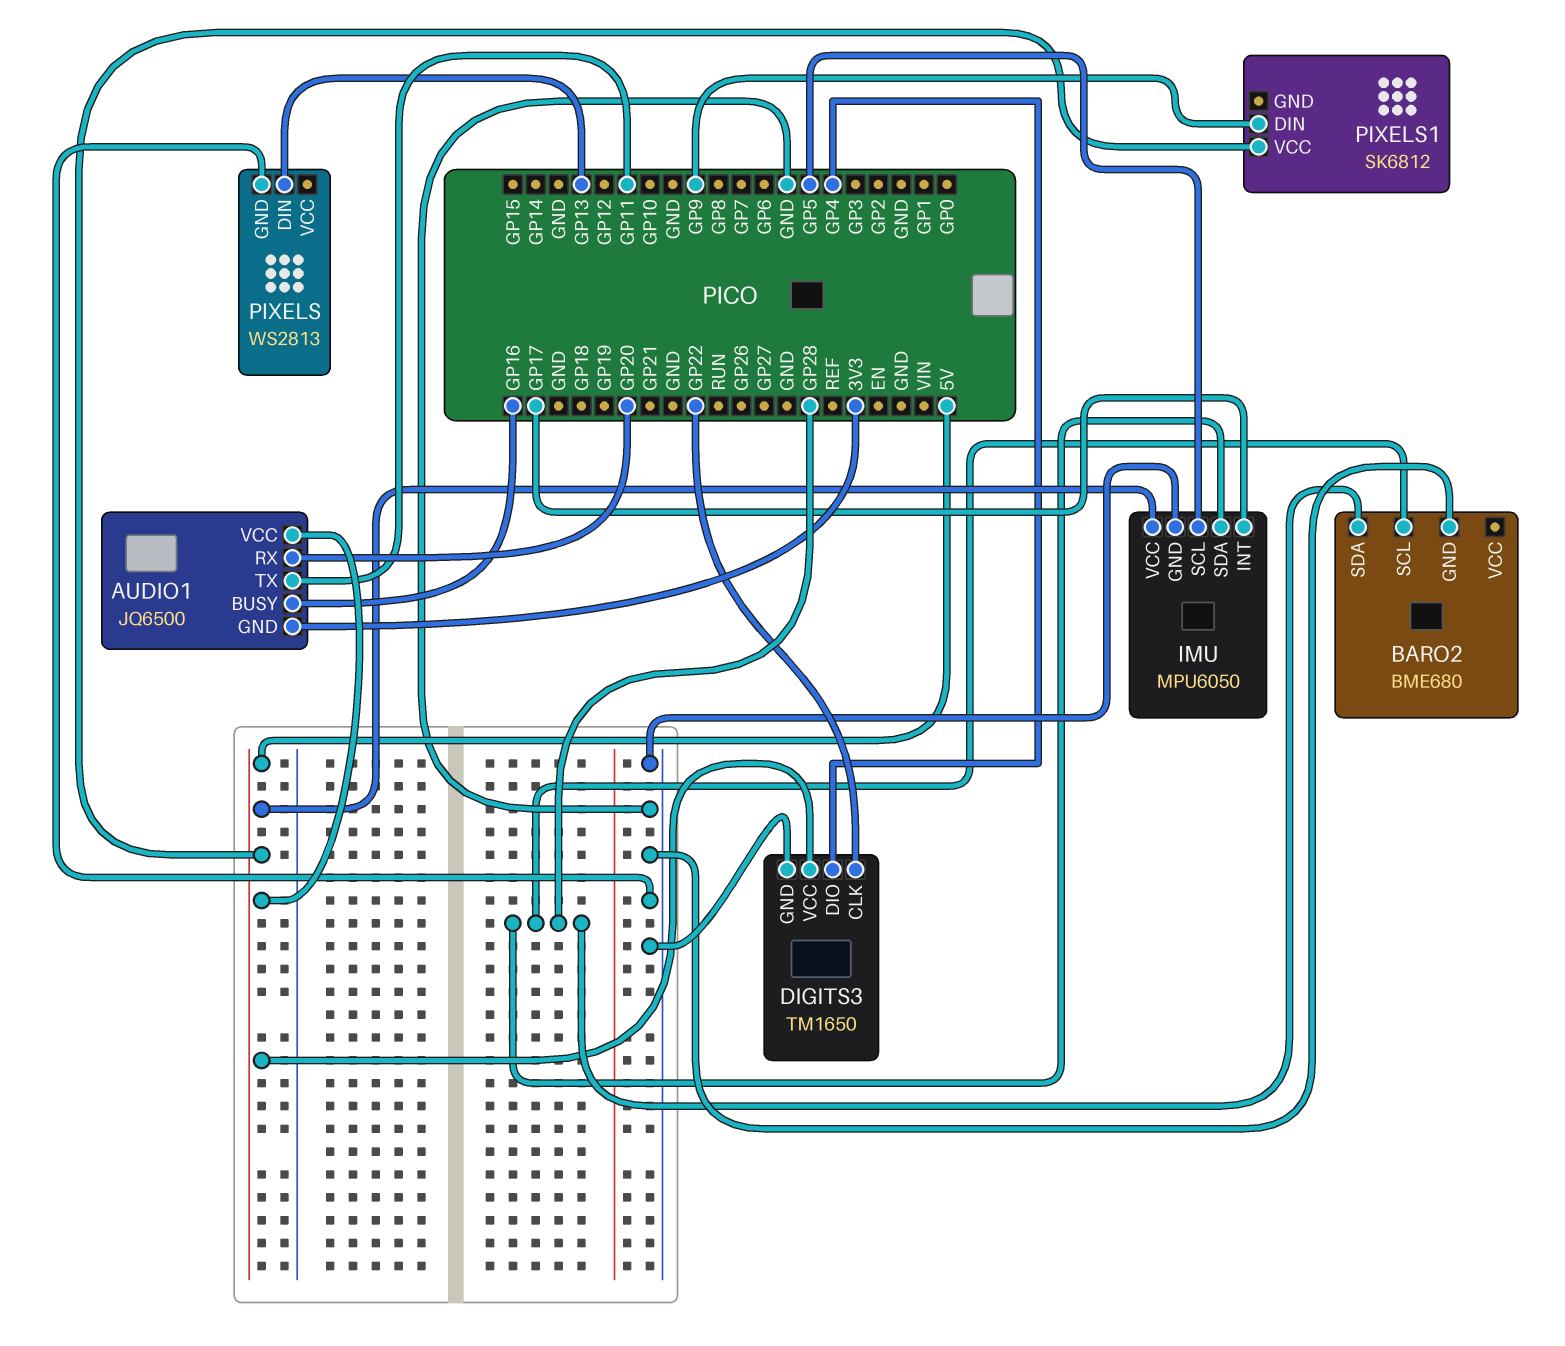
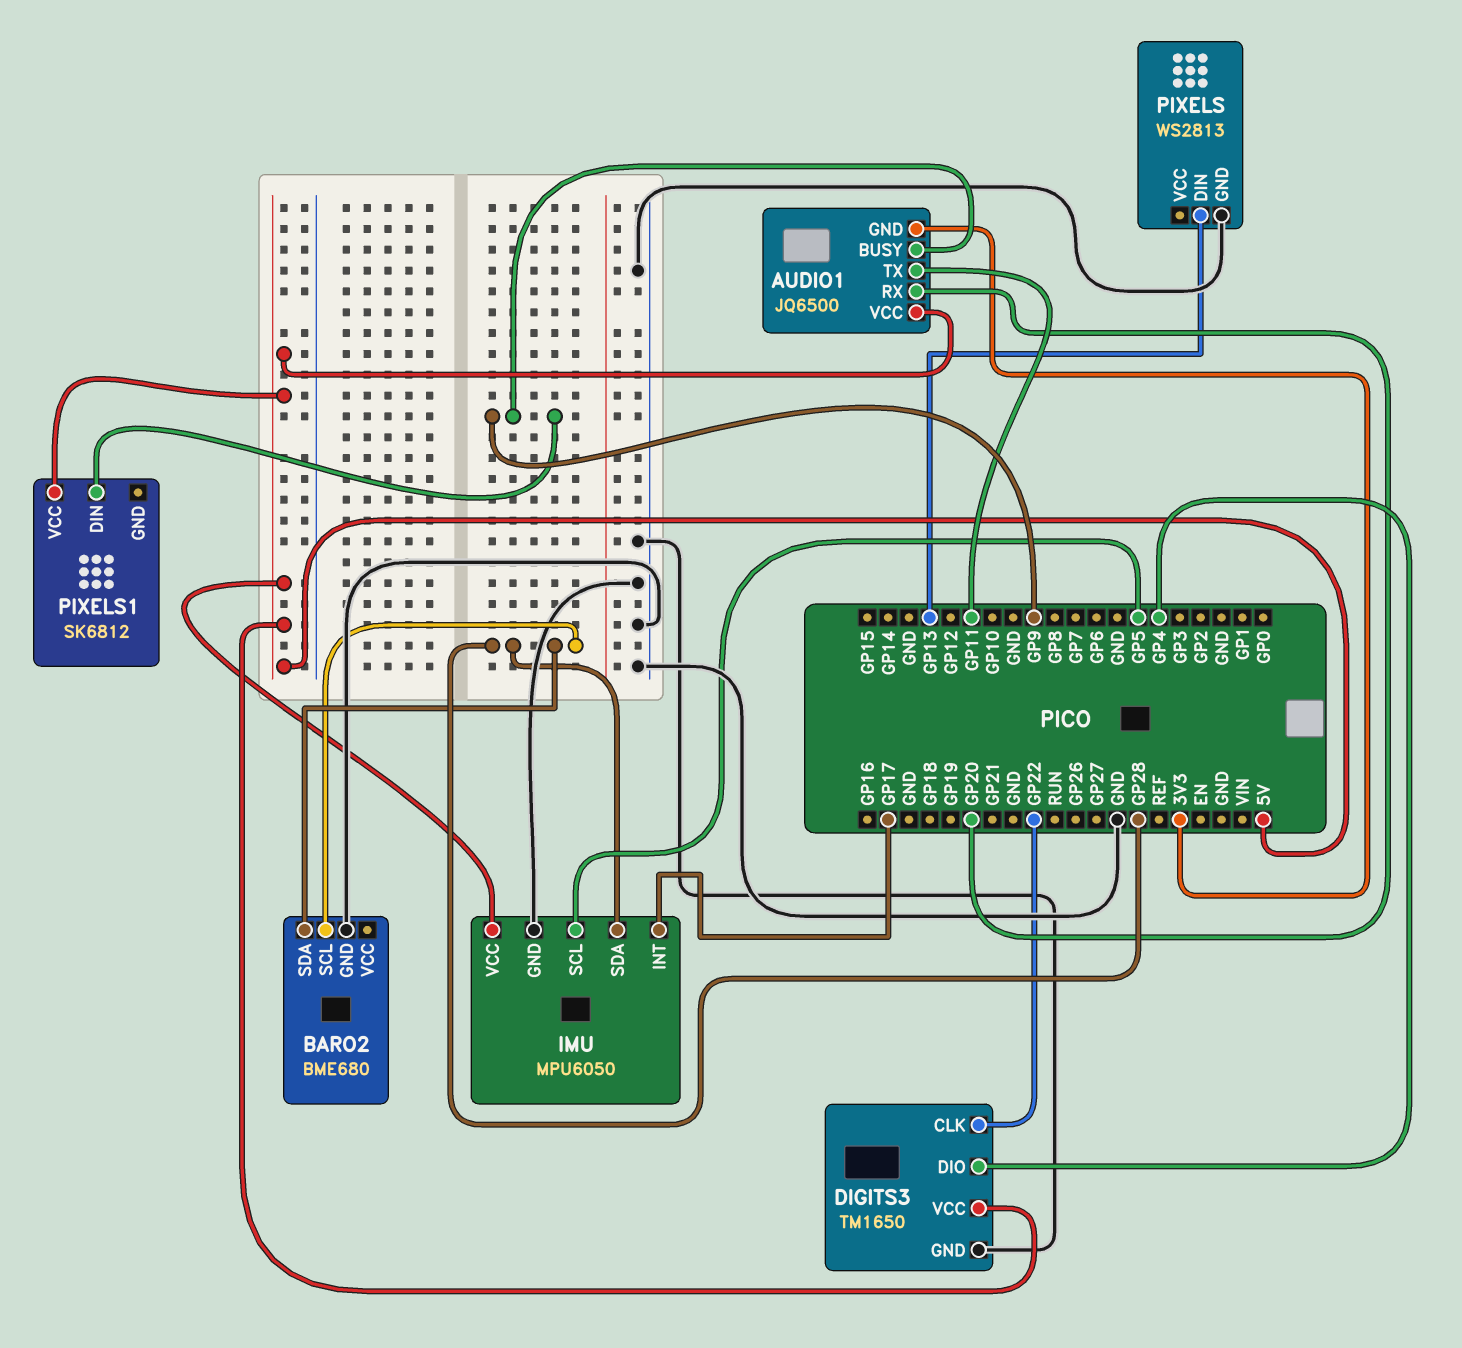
AUDIO1 pin BUSY: GP16 -> GP9

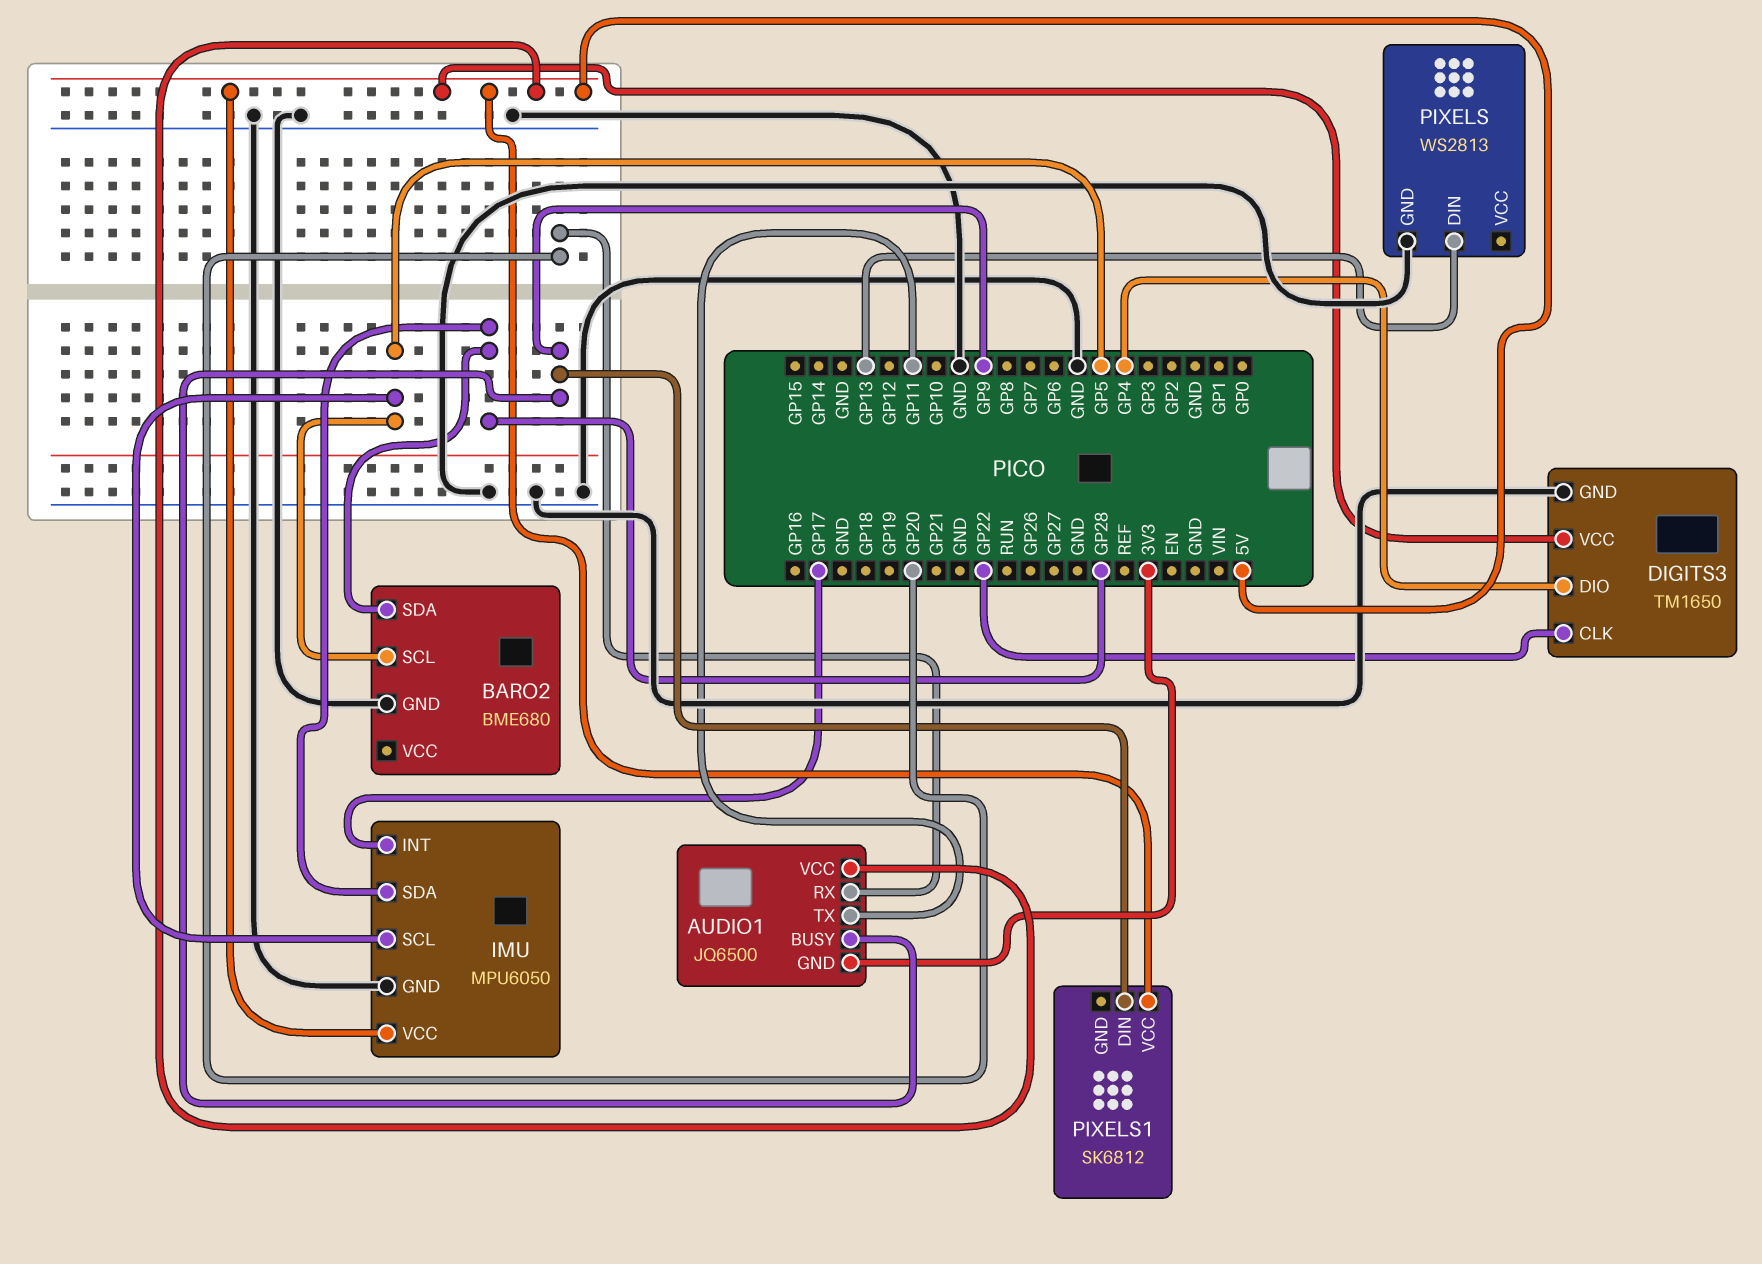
BARO2 pin SCL: GP28 -> GP5

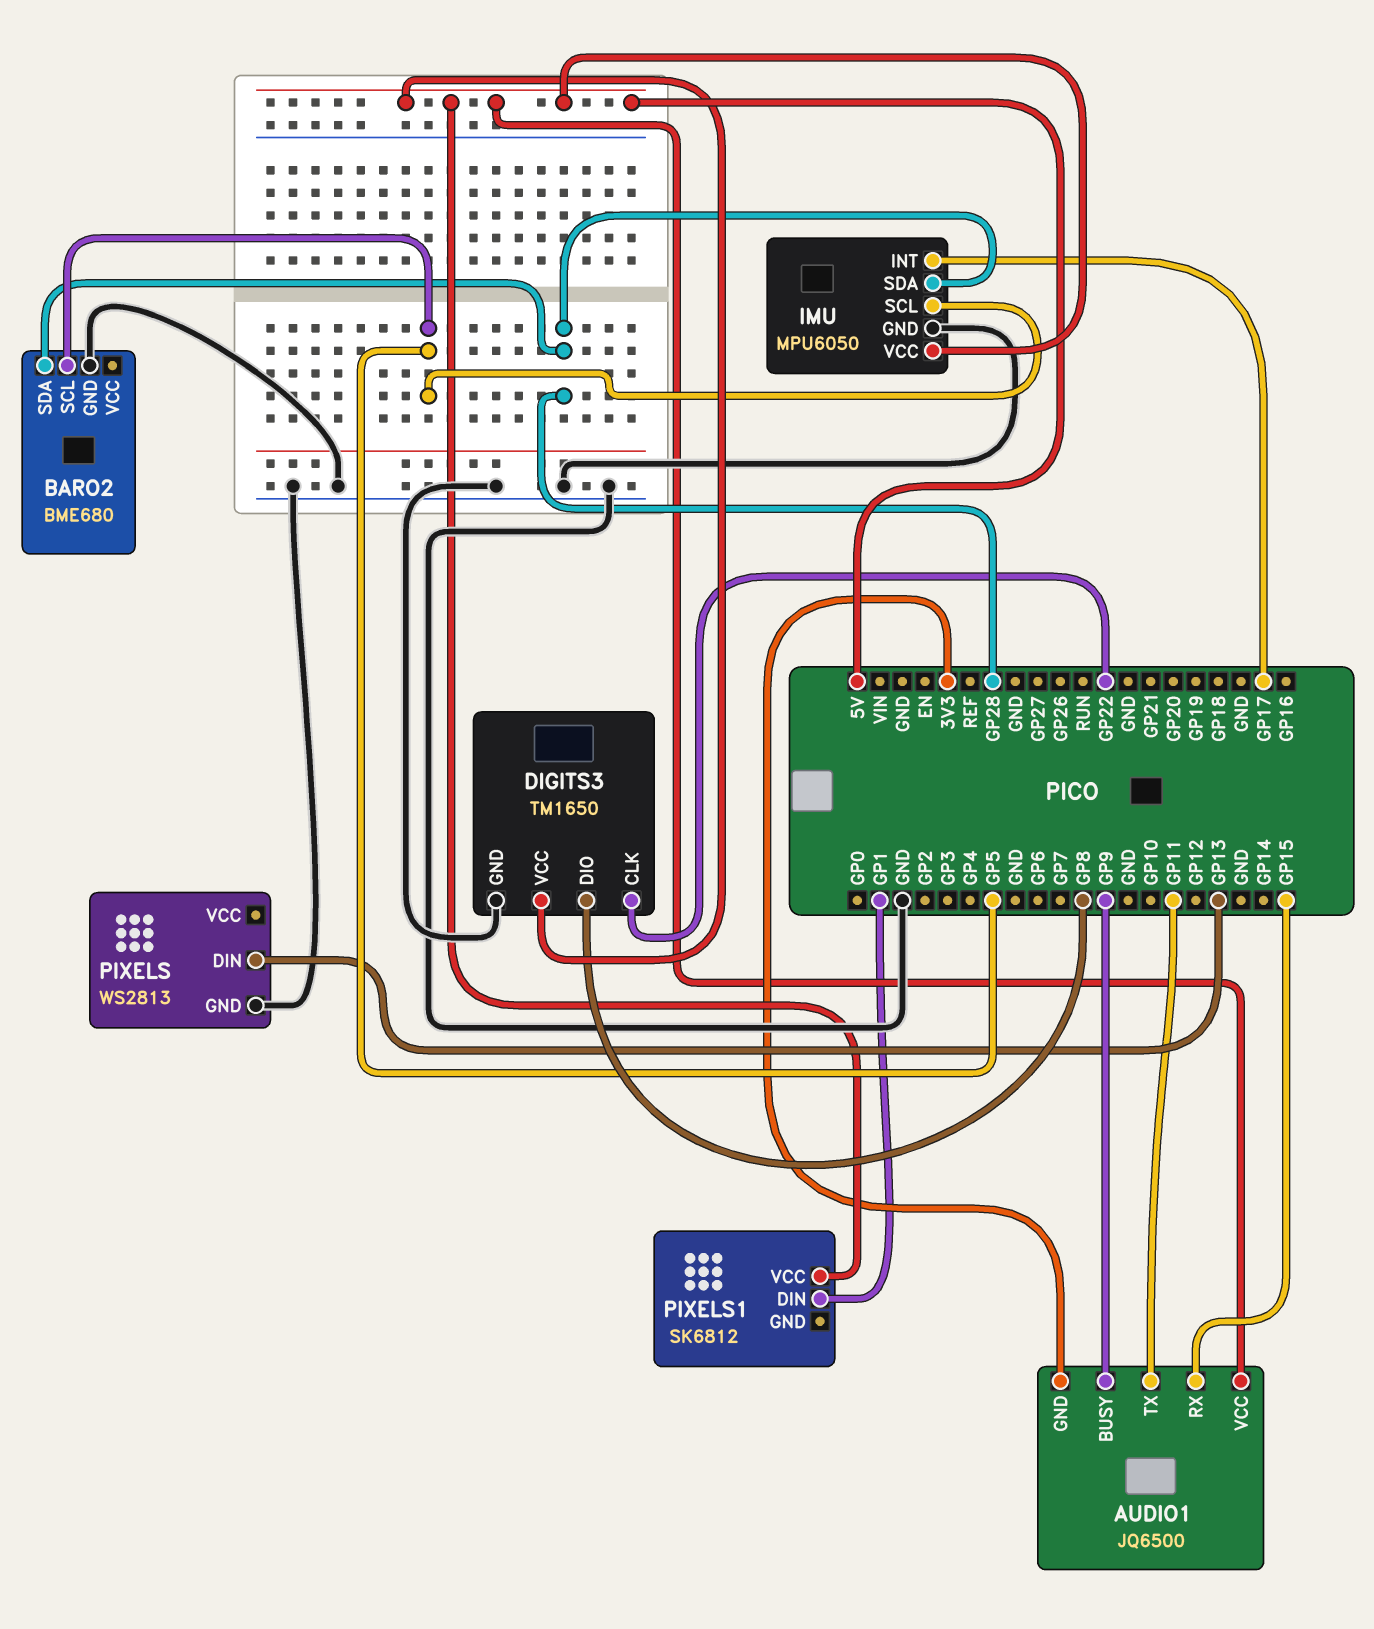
AUDIO1 pin RX: GP20 -> GP15
DIGITS3 pin DIO: GP4 -> GP8
PIXELS1 pin DIN: GP9 -> GP1

